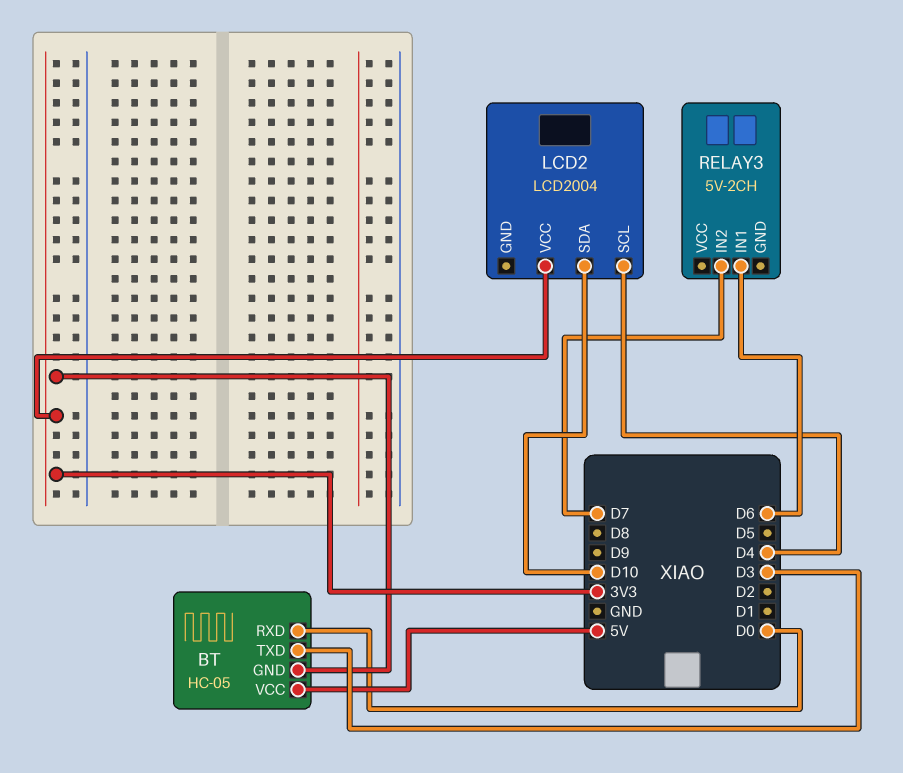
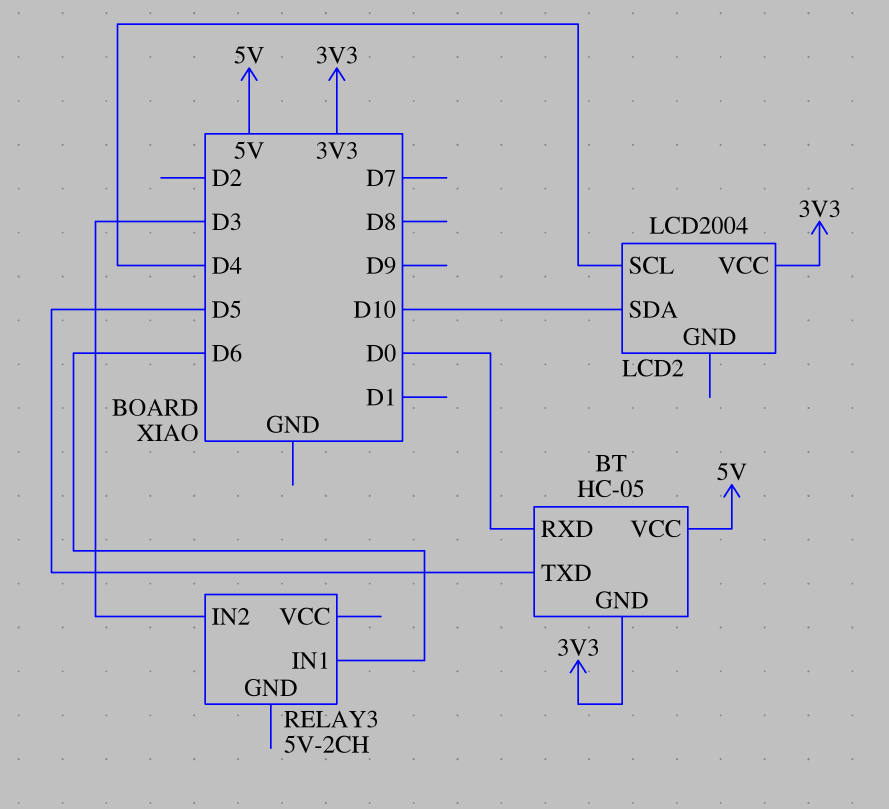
BT pin TXD: D3 -> D5
RELAY3 pin IN2: D7 -> D3

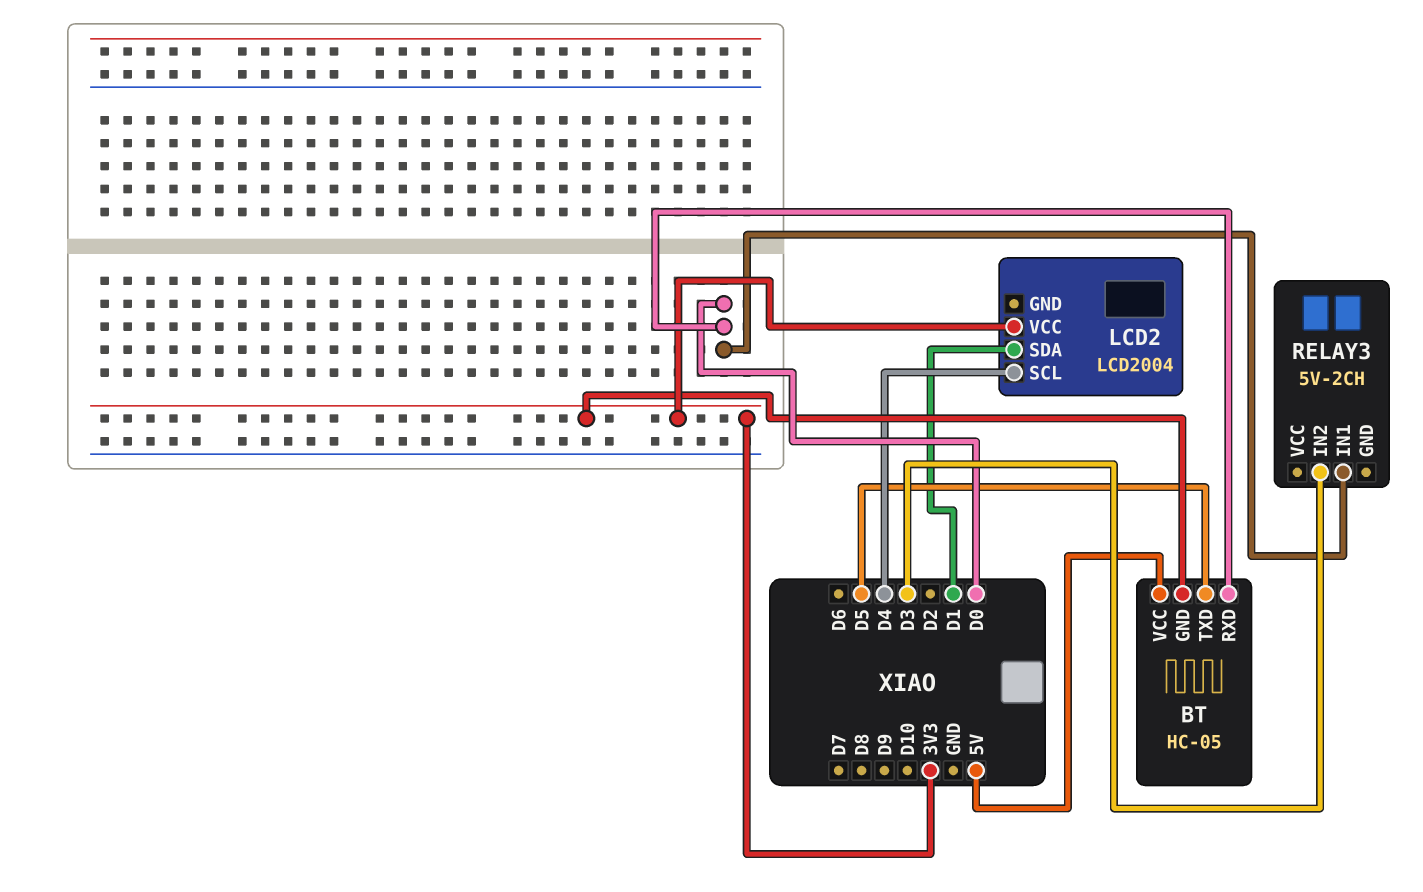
LCD2 pin SDA: D10 -> D1
RELAY3 pin IN1: D6 -> D0

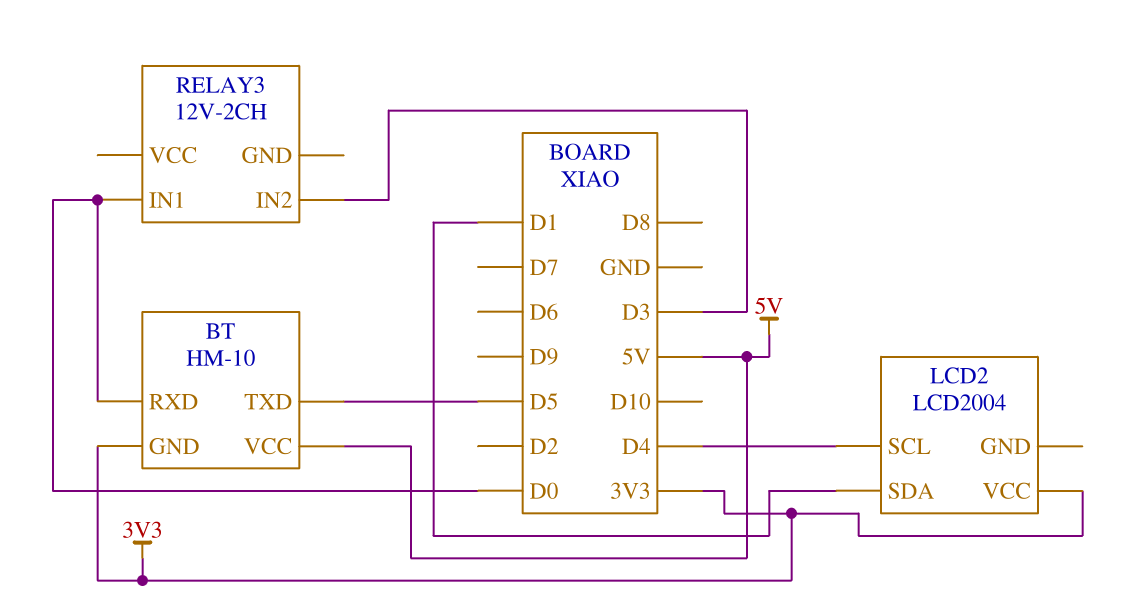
BT: HC-05 -> HM-10
RELAY3: 5V-2CH -> 12V-2CH

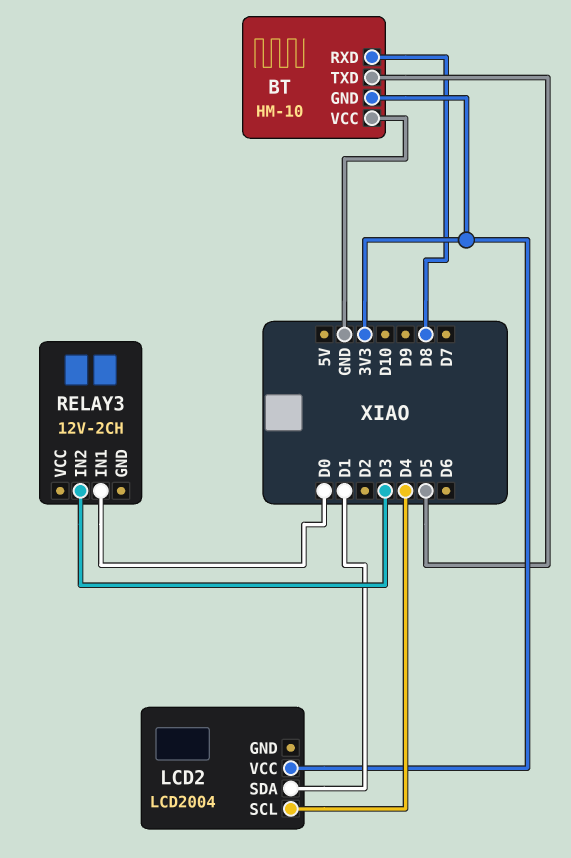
BT pin RXD: D0 -> D8
BT pin VCC: 5V -> GND

